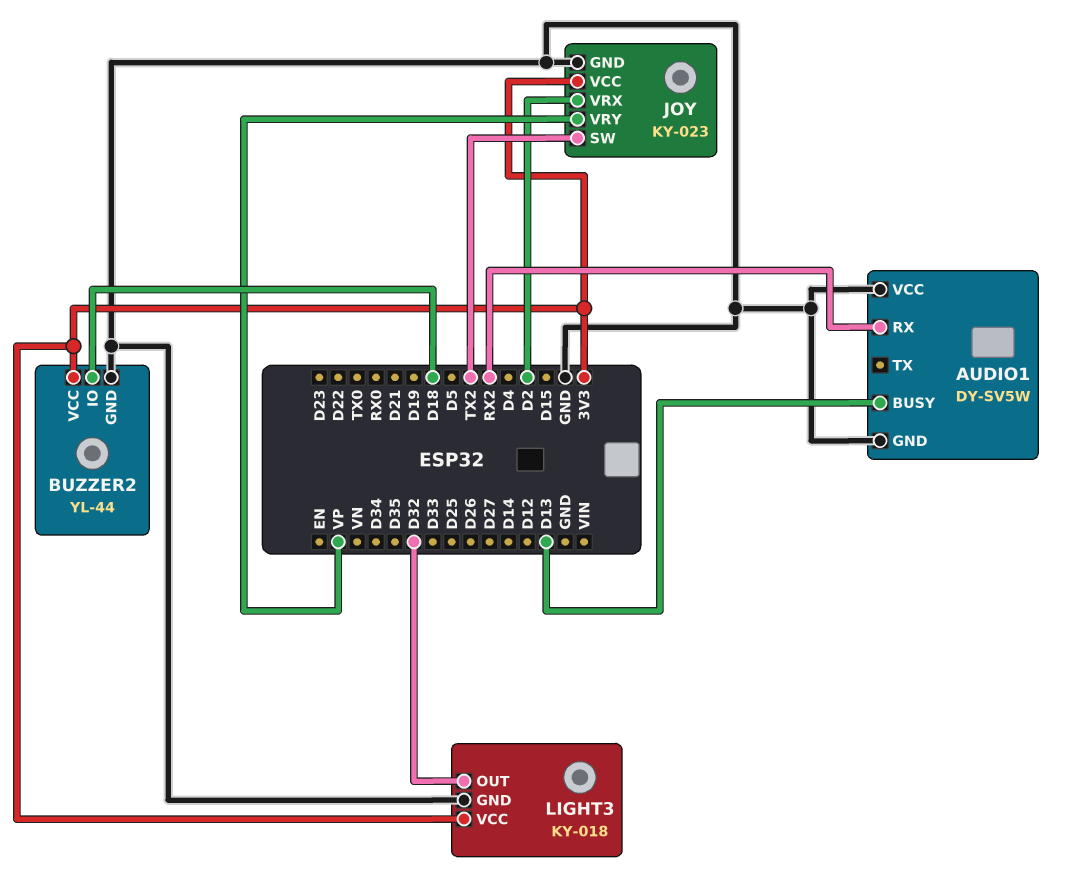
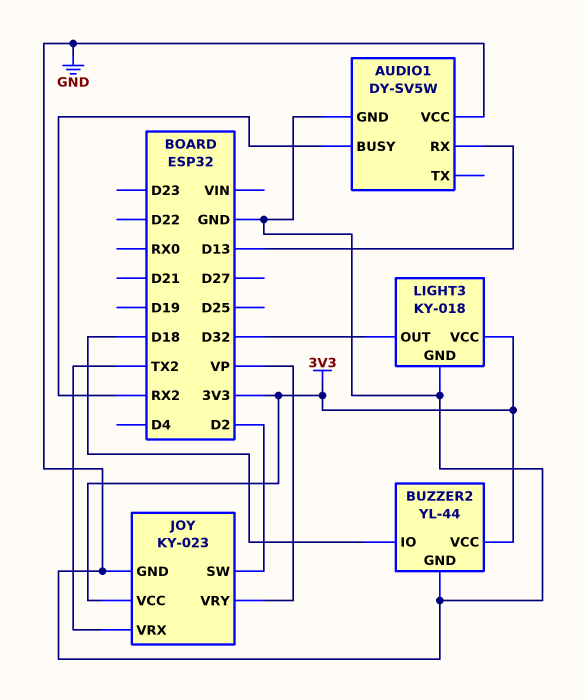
AUDIO1 pin BUSY: D13 -> RX2
AUDIO1 pin RX: RX2 -> D13
JOY pin SW: TX2 -> D2
JOY pin VRX: D2 -> TX2

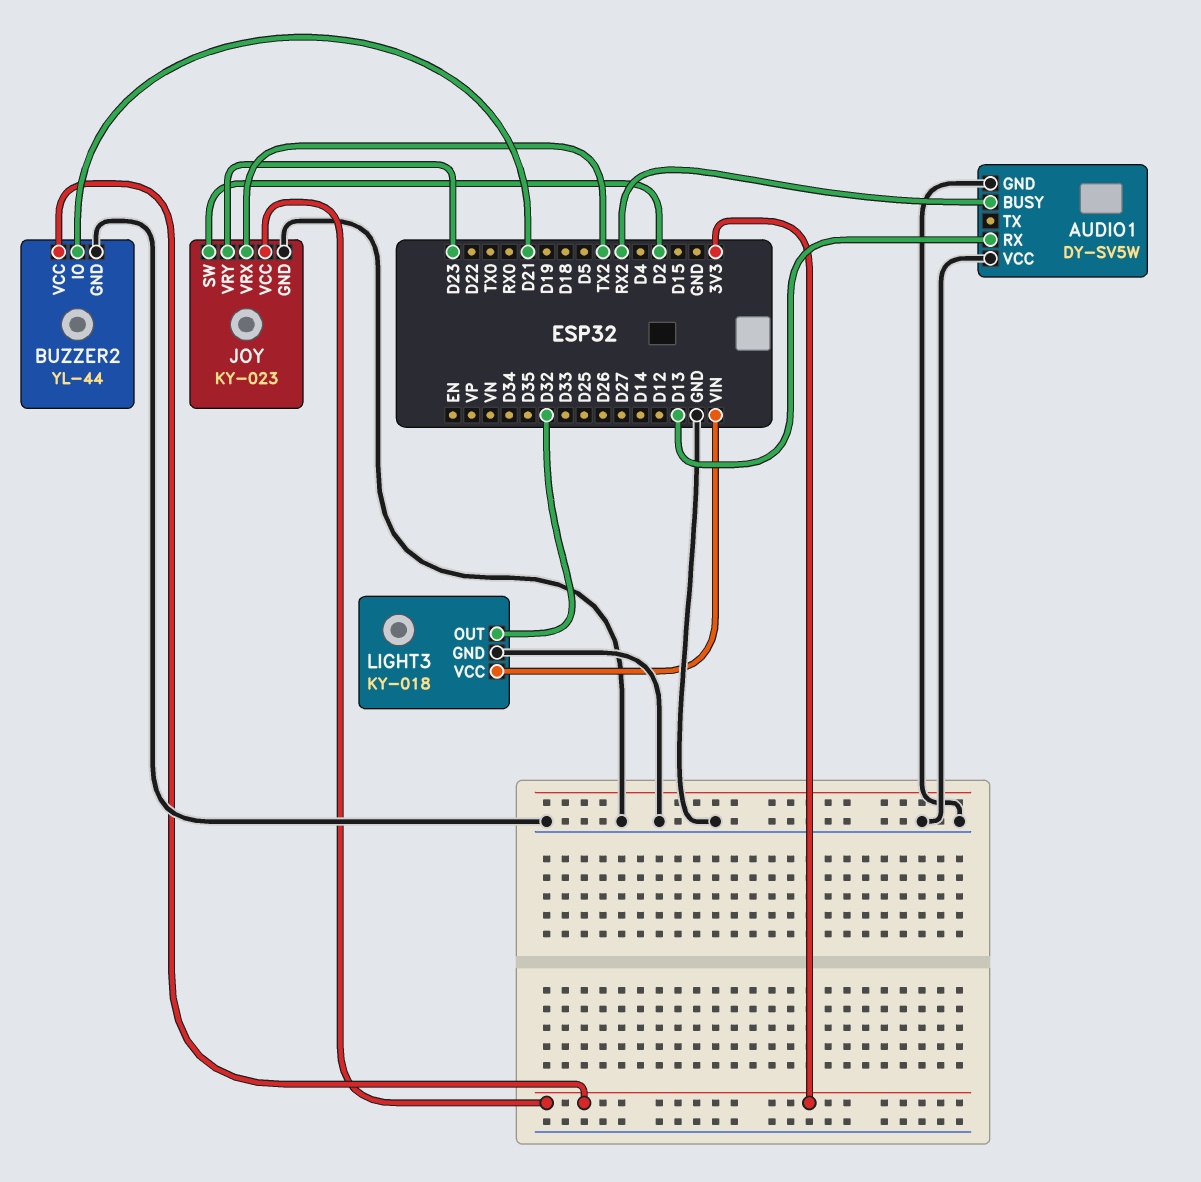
BUZZER2 pin IO: D18 -> D21
JOY pin VRY: VP -> D23
LIGHT3 pin VCC: 3V3 -> VIN

